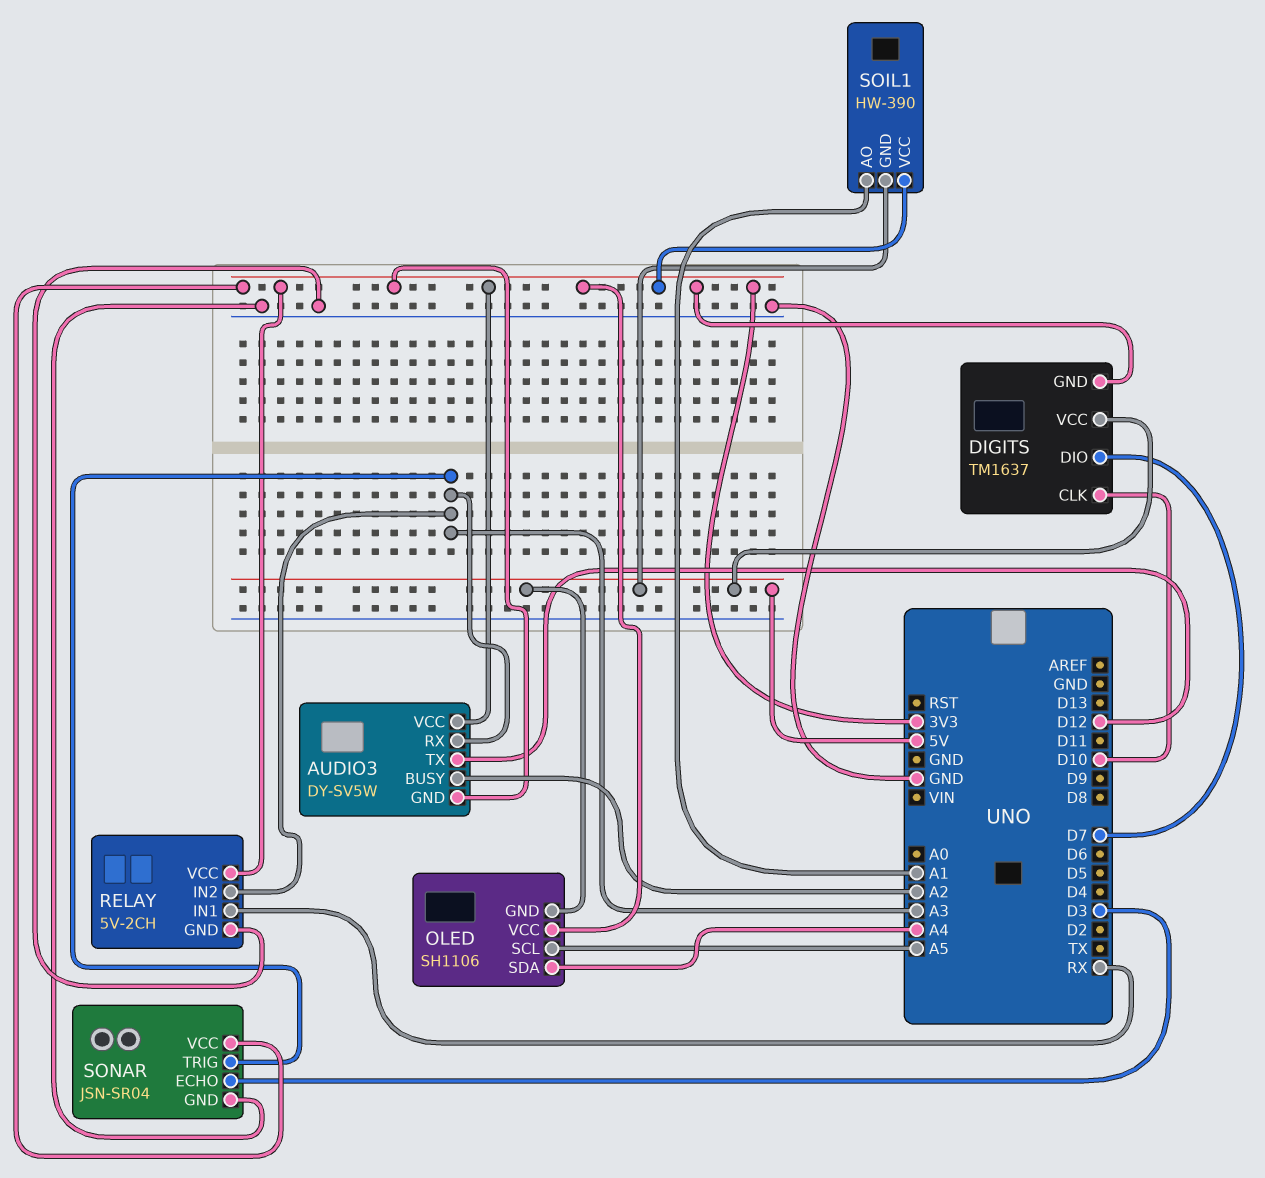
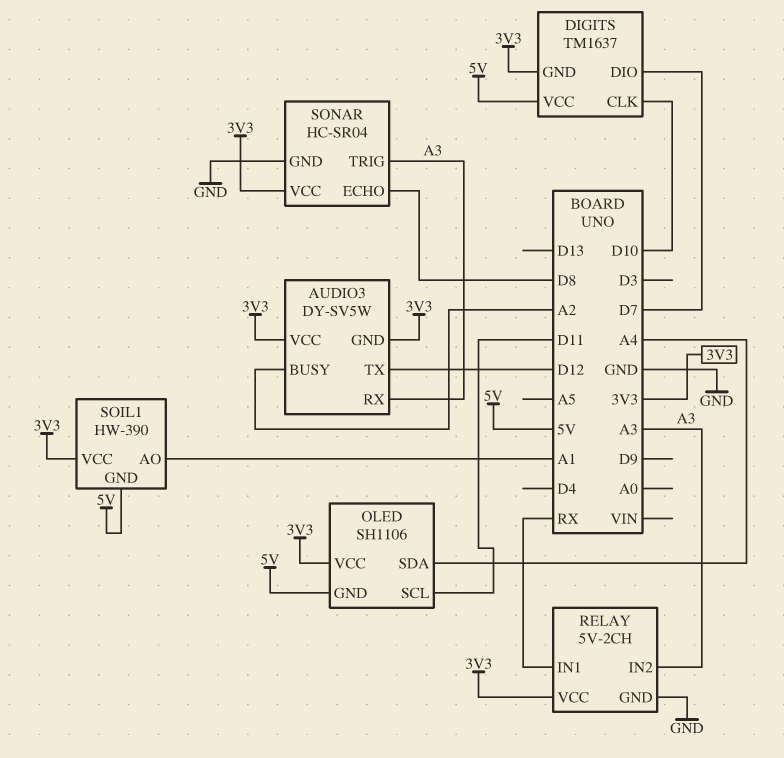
OLED pin SCL: A5 -> D11
SONAR: JSN-SR04 -> HC-SR04
SONAR pin ECHO: D3 -> D8

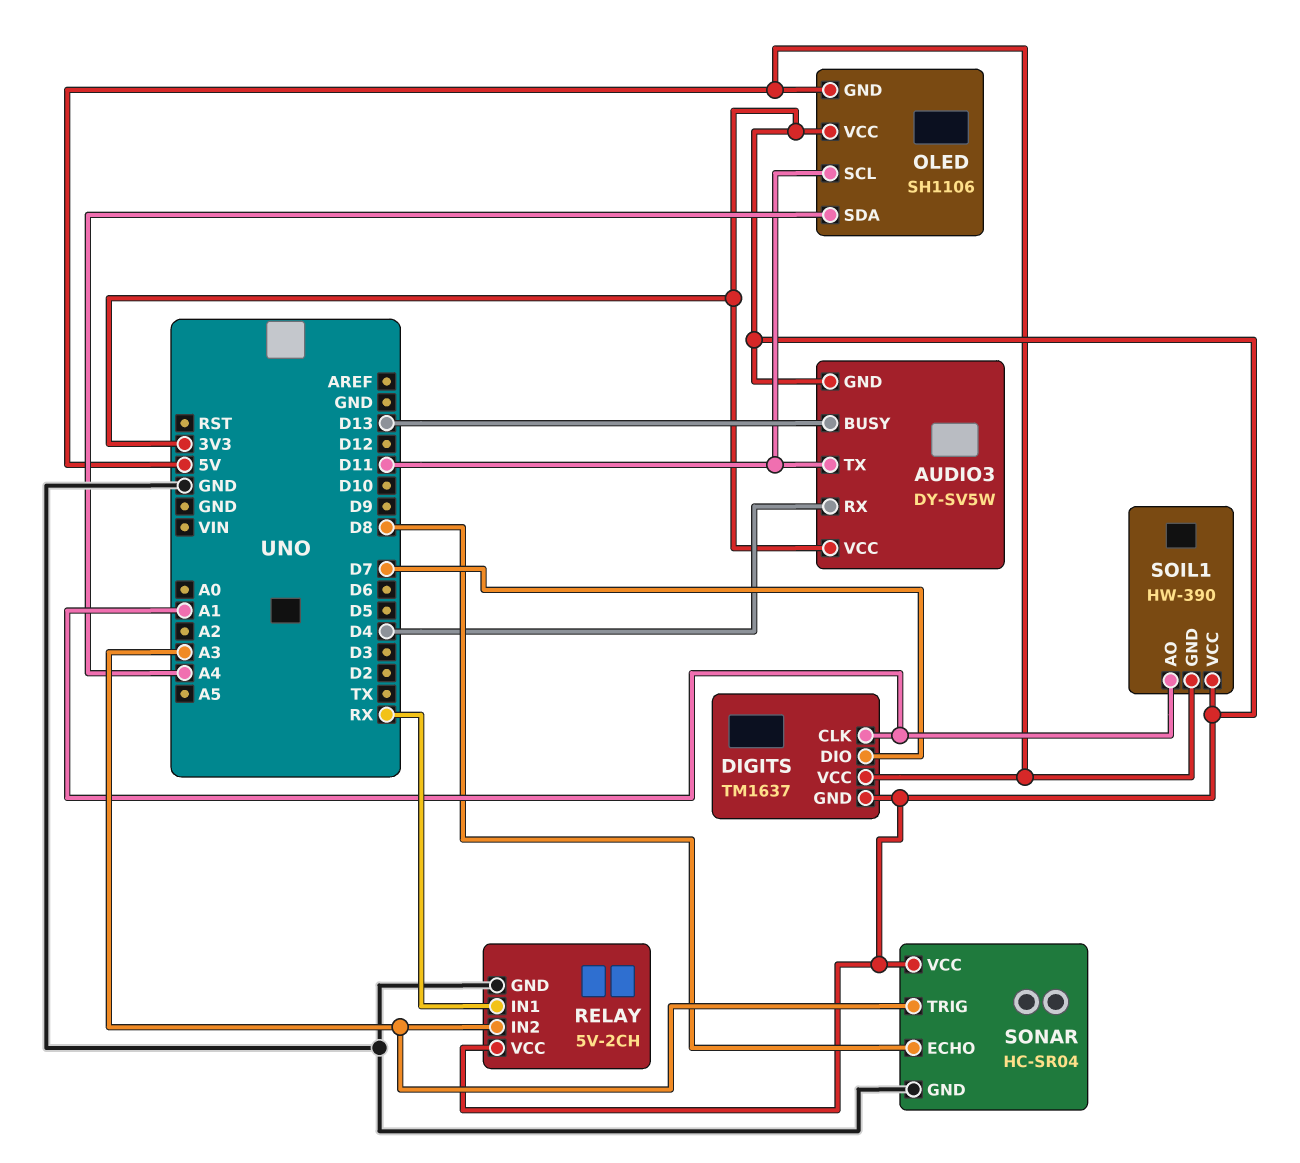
AUDIO3 pin BUSY: A2 -> D13
AUDIO3 pin RX: A3 -> D4
AUDIO3 pin TX: D12 -> D11
DIGITS pin CLK: D10 -> A1

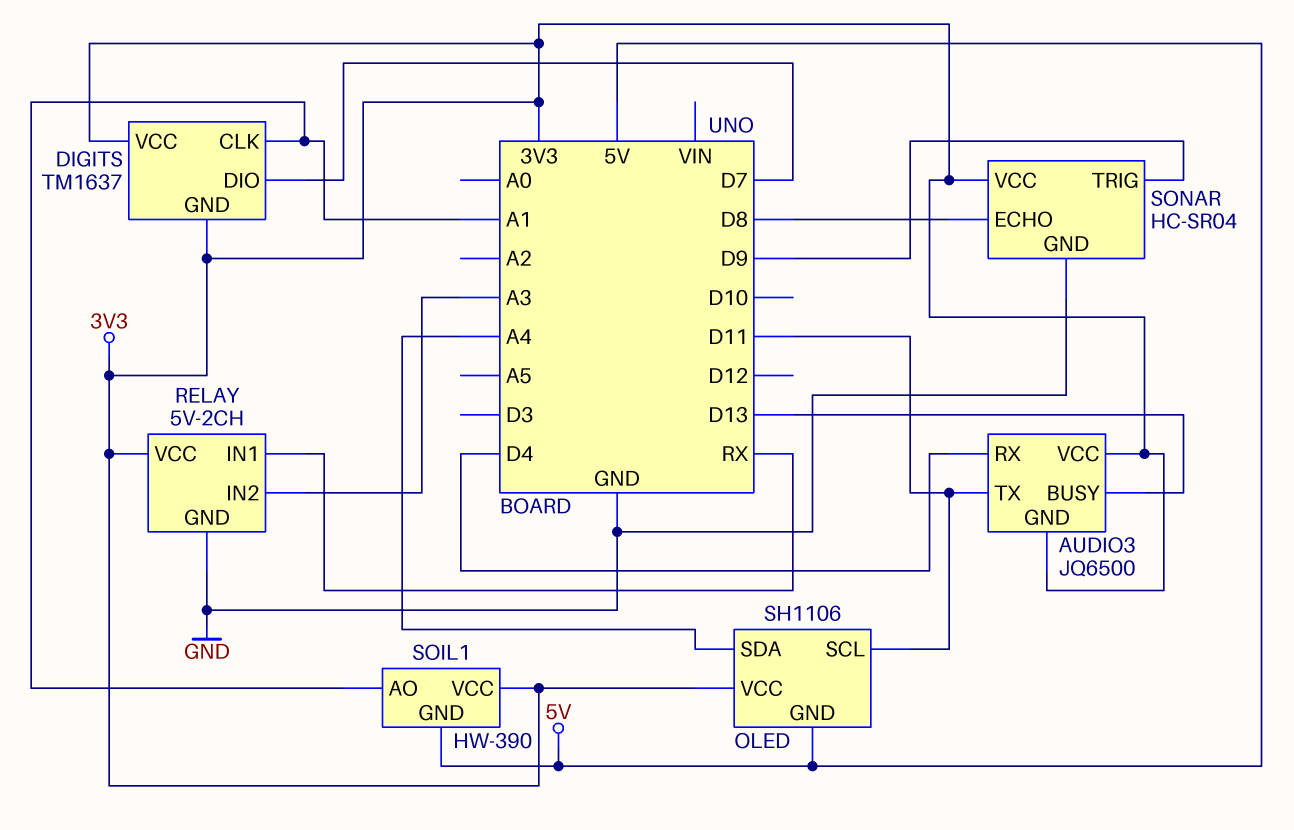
AUDIO3: DY-SV5W -> JQ6500
DIGITS pin VCC: 5V -> 3V3
SONAR pin TRIG: A3 -> D9

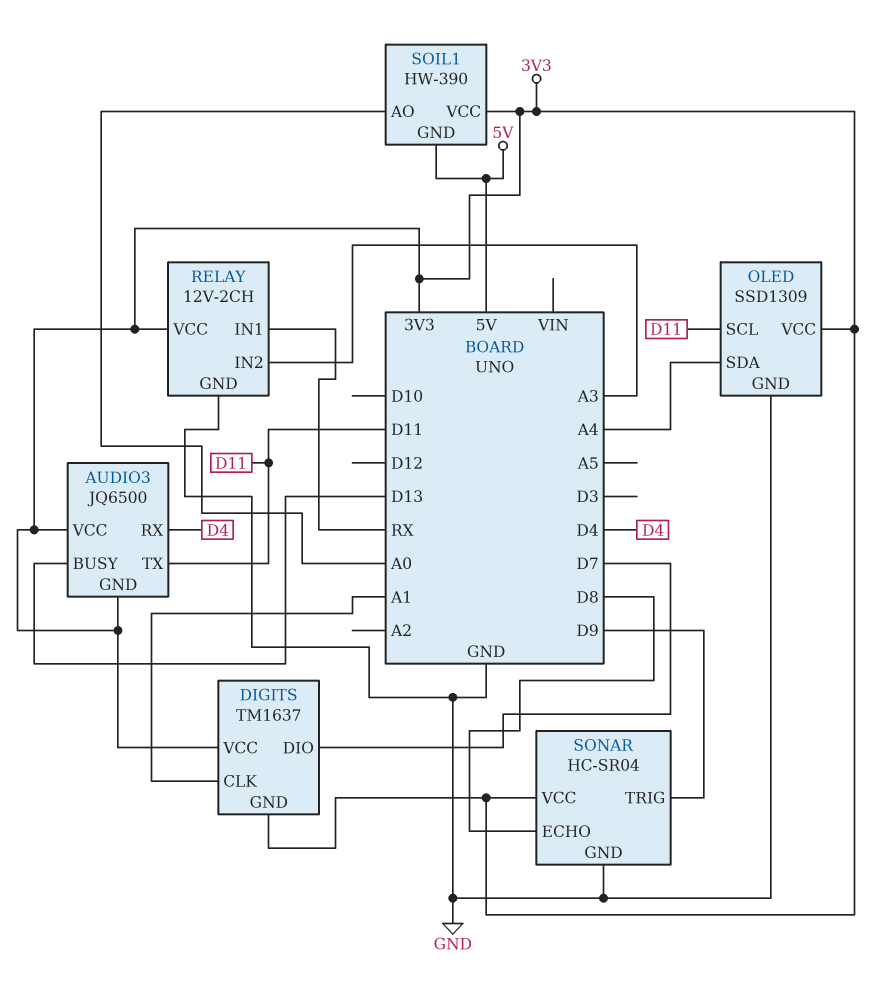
OLED: SH1106 -> SSD1309
OLED pin GND: 5V -> GND
RELAY: 5V-2CH -> 12V-2CH
SOIL1 pin AO: A1 -> A0

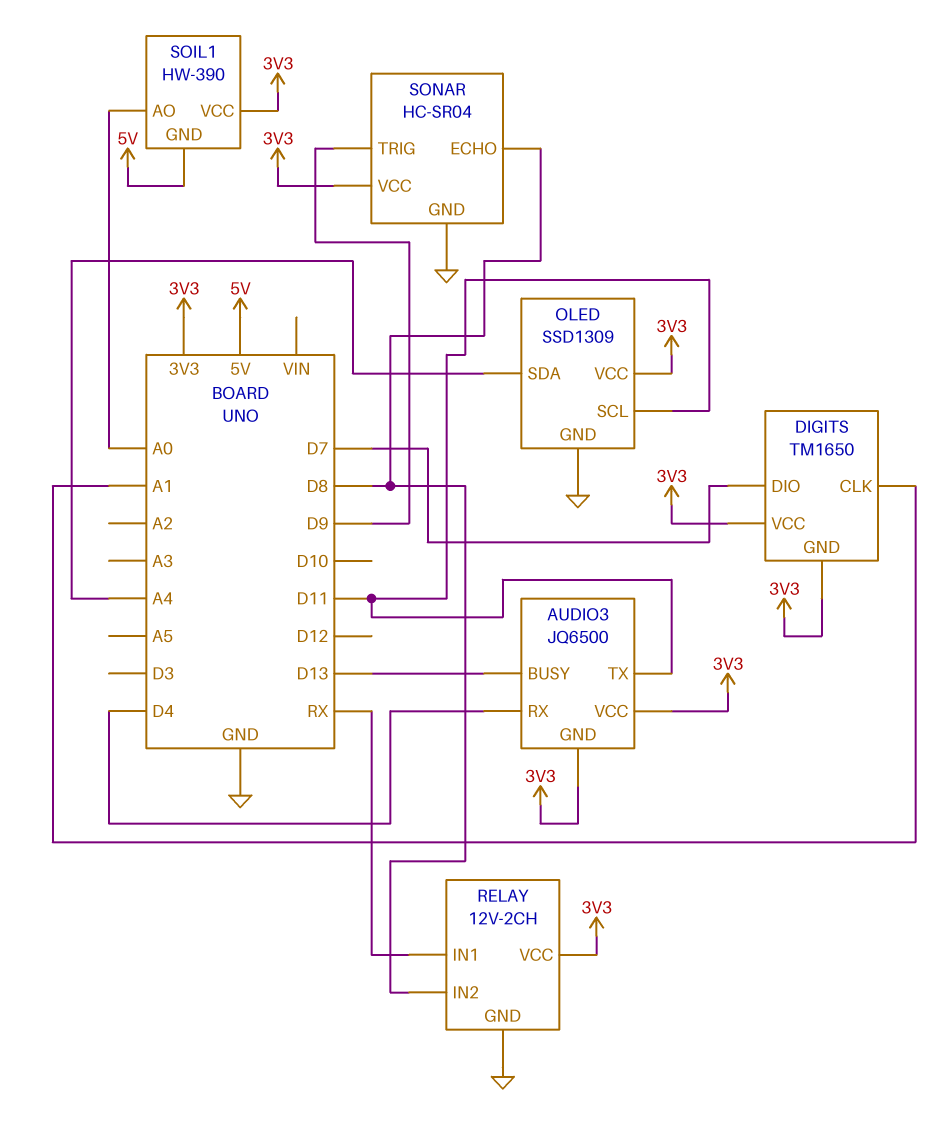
DIGITS: TM1637 -> TM1650
RELAY pin IN2: A3 -> D8

